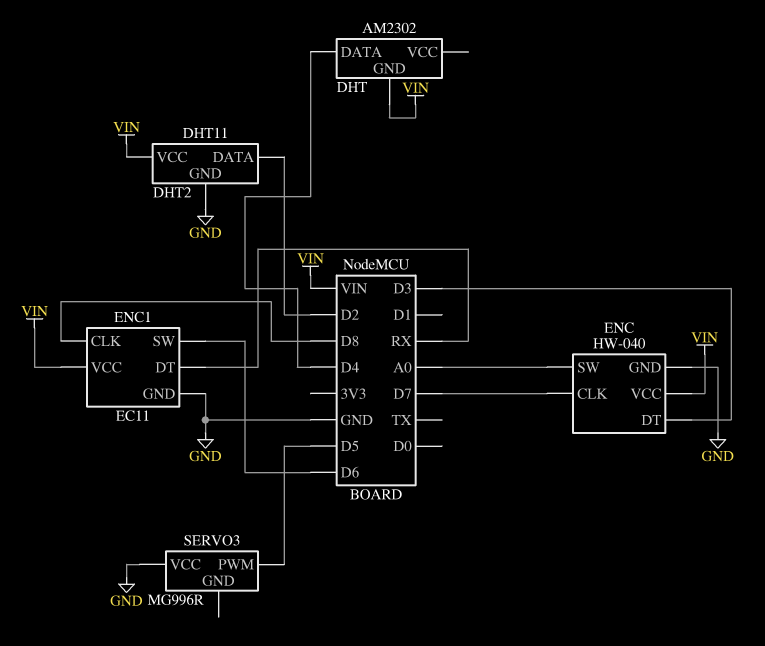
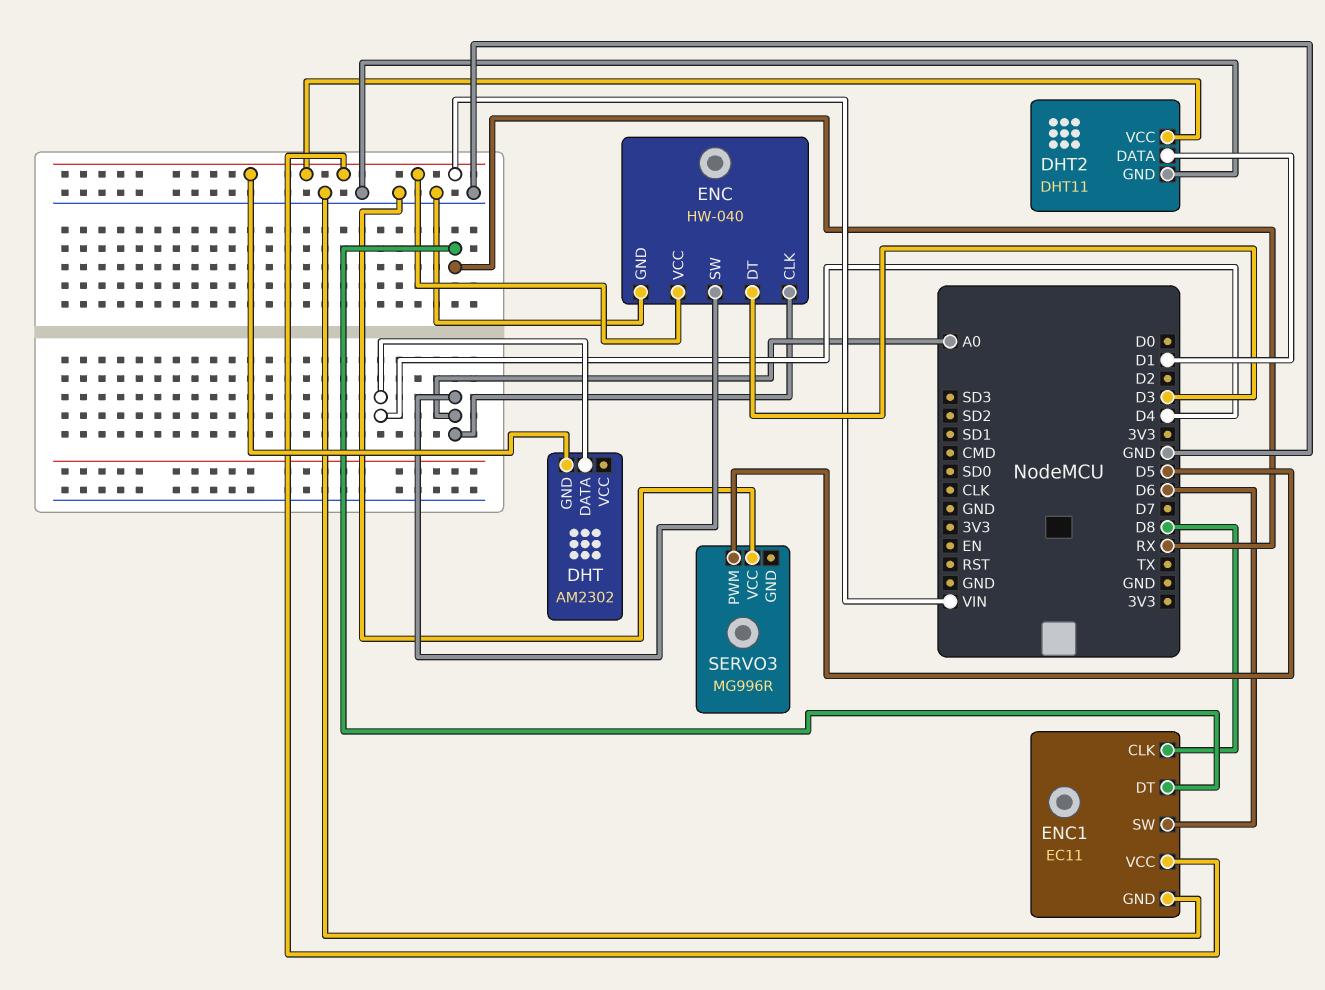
DHT2 pin DATA: D2 -> D1
ENC pin CLK: D7 -> A0

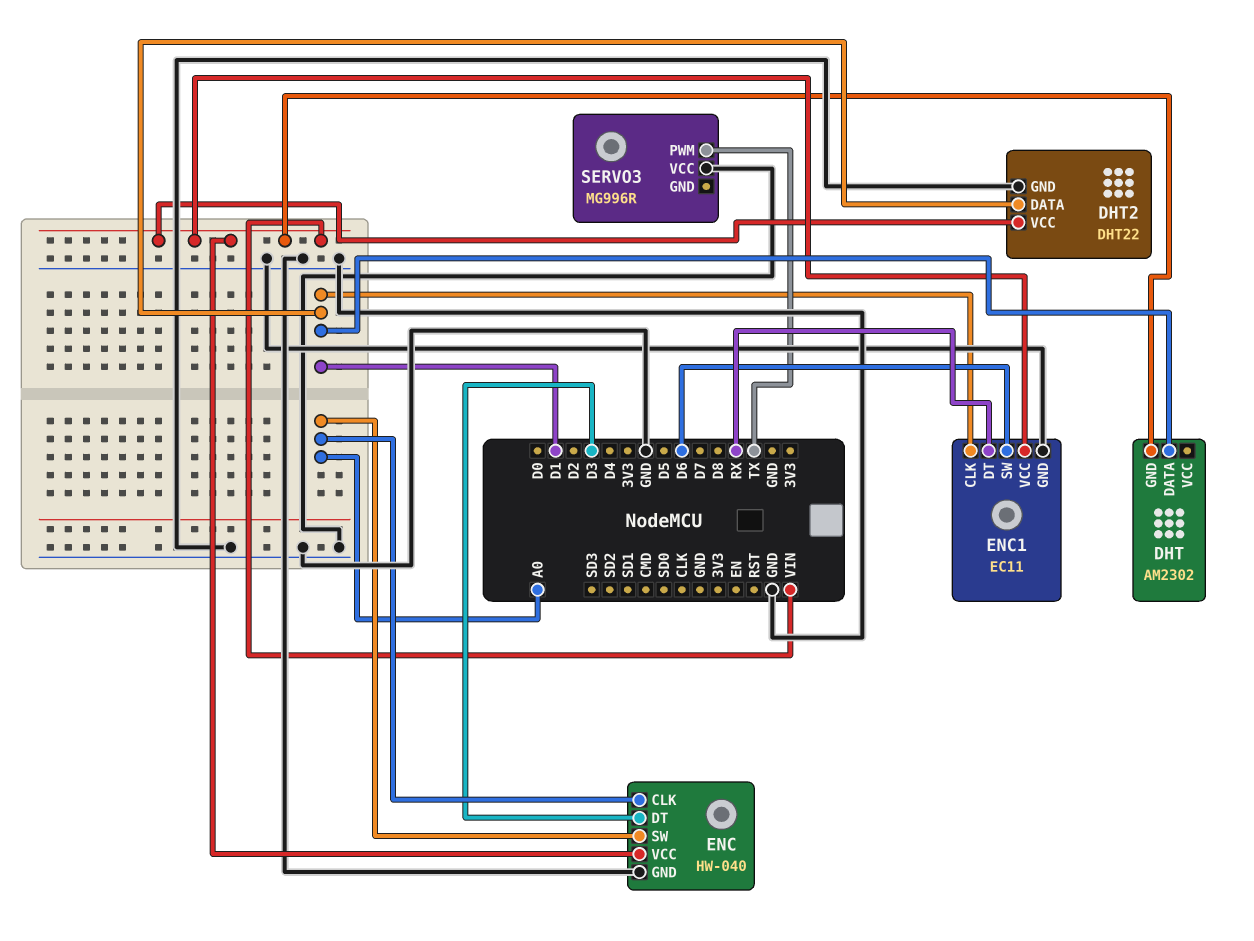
DHT pin DATA: D4 -> D1
DHT2: DHT11 -> DHT22
ENC1 pin CLK: D8 -> D1
SERVO3 pin PWM: D5 -> TX

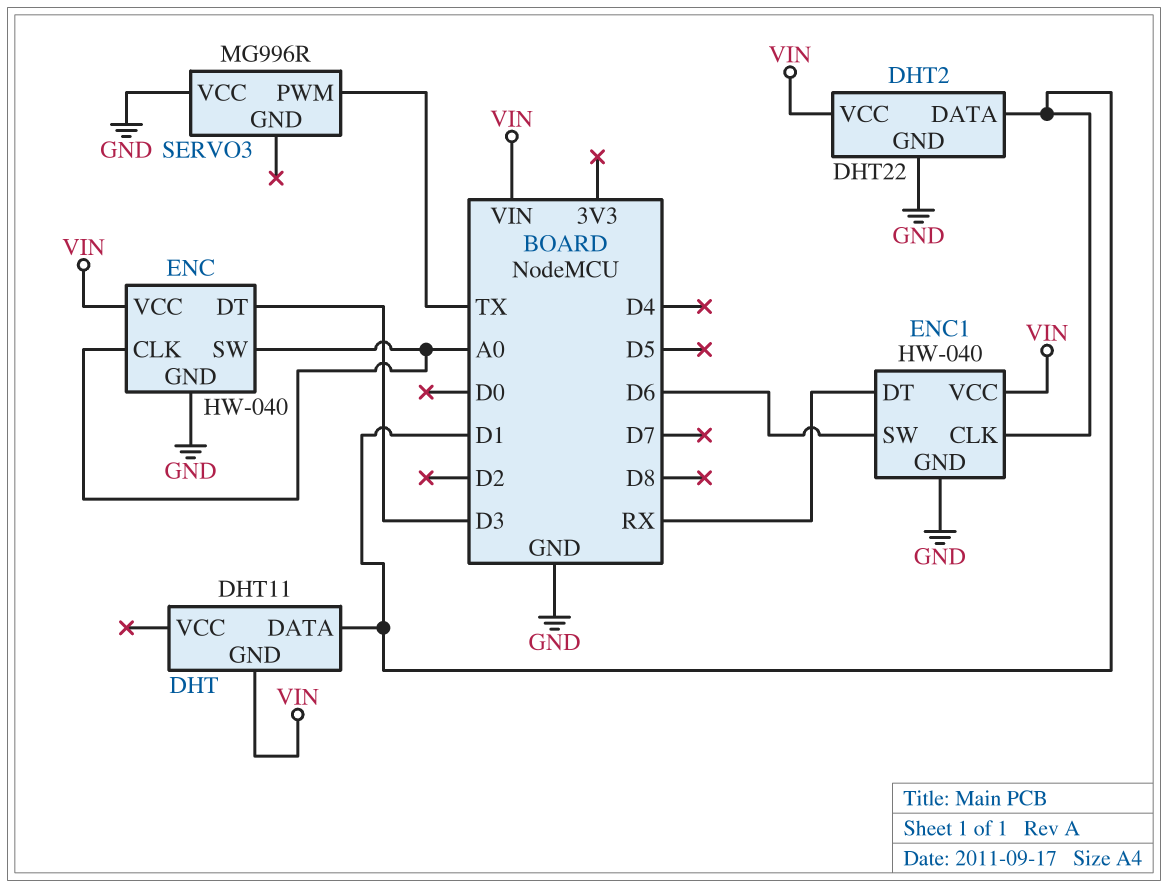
DHT: AM2302 -> DHT11
ENC1: EC11 -> HW-040

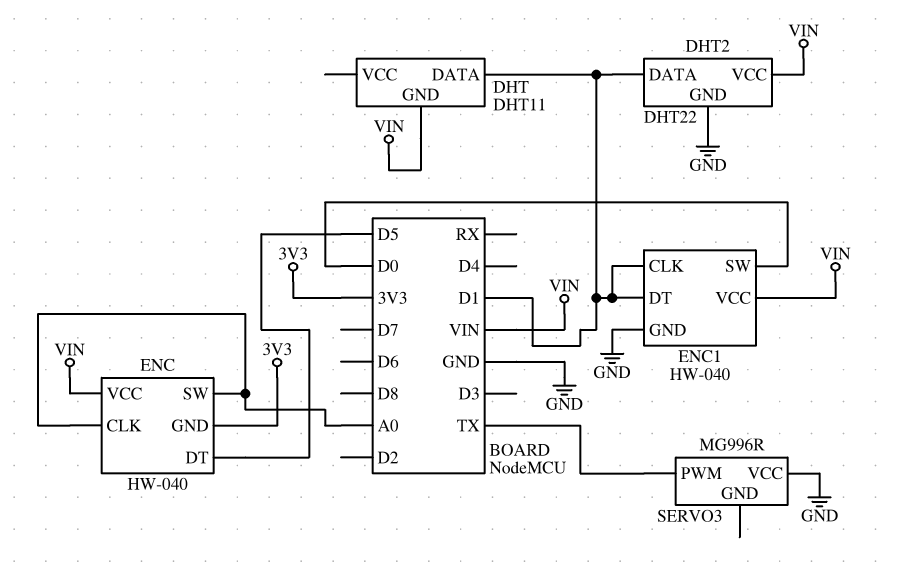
ENC pin DT: D3 -> D5
ENC pin GND: GND -> 3V3
ENC1 pin DT: RX -> D1
ENC1 pin SW: D6 -> D0

